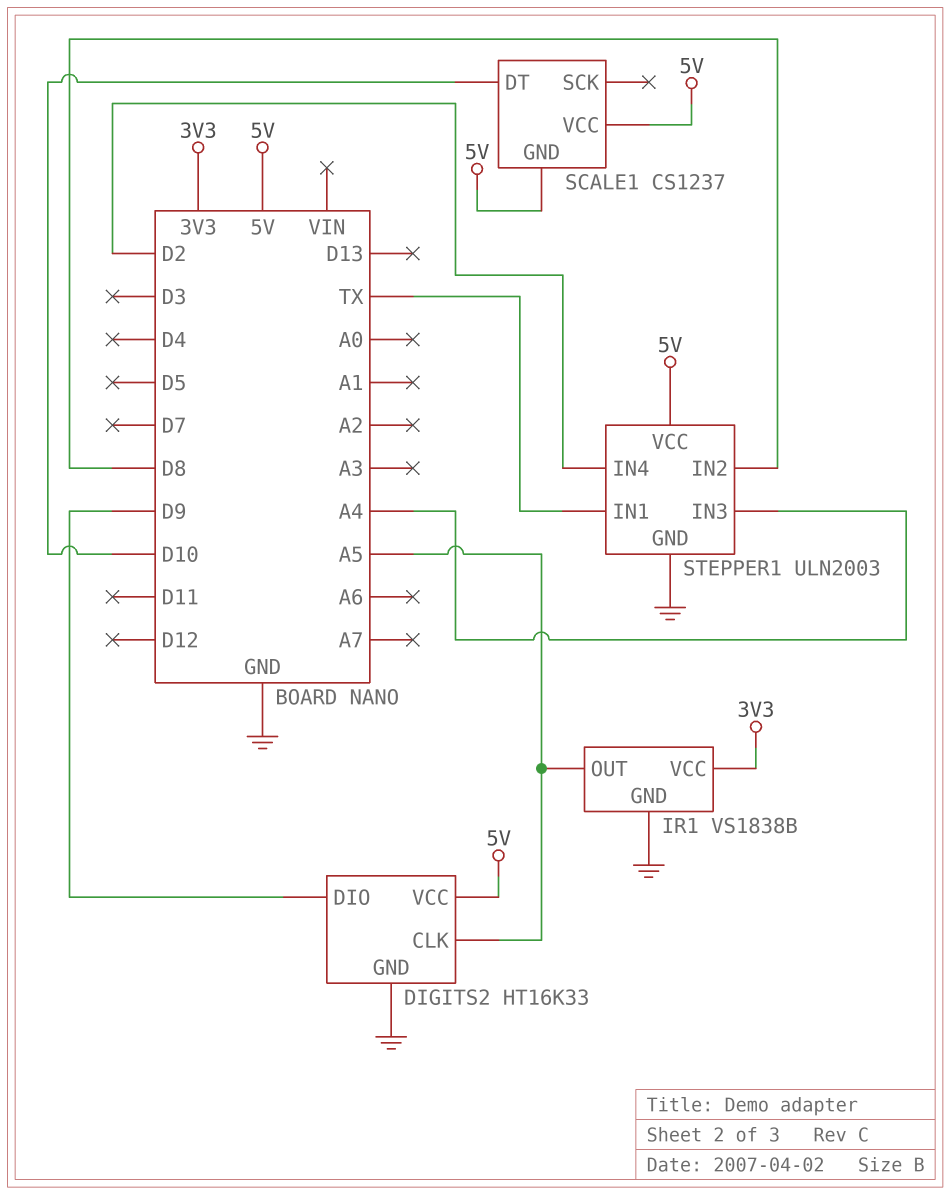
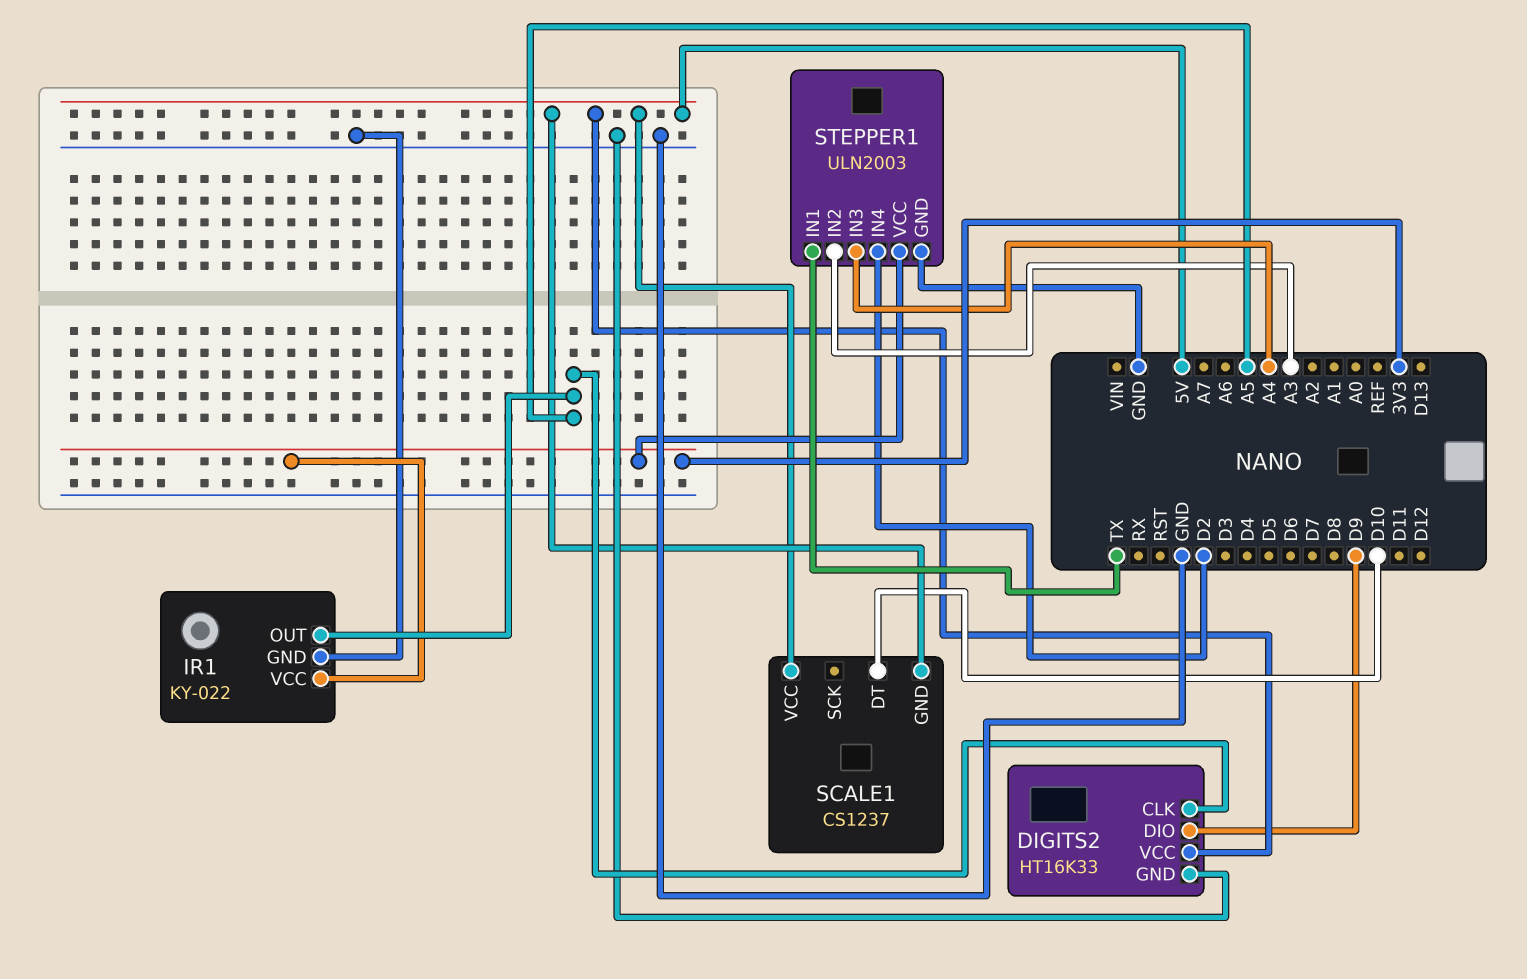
IR1: VS1838B -> KY-022
STEPPER1 pin IN2: D8 -> A3
STEPPER1 pin VCC: 5V -> 3V3

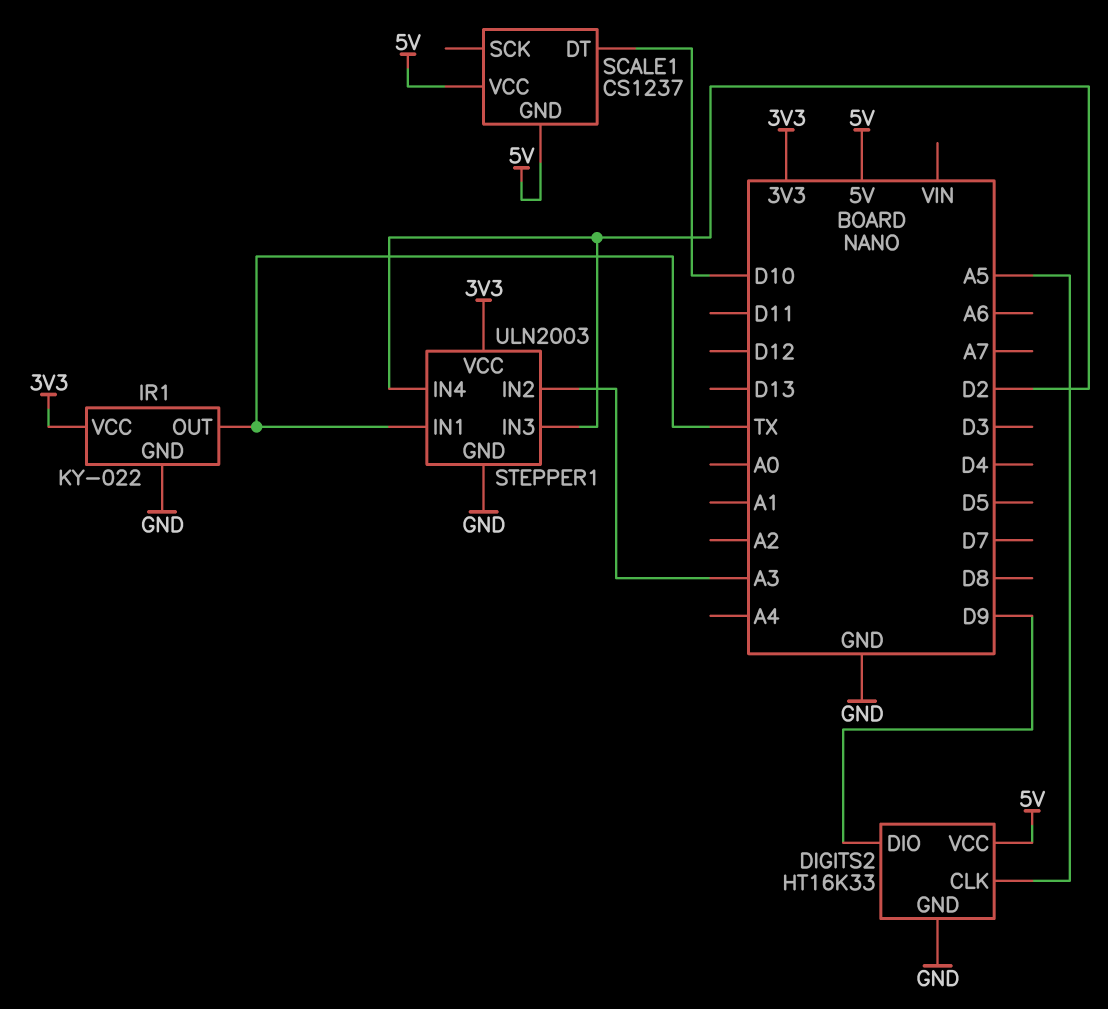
IR1 pin OUT: A5 -> TX
STEPPER1 pin IN3: A4 -> D2

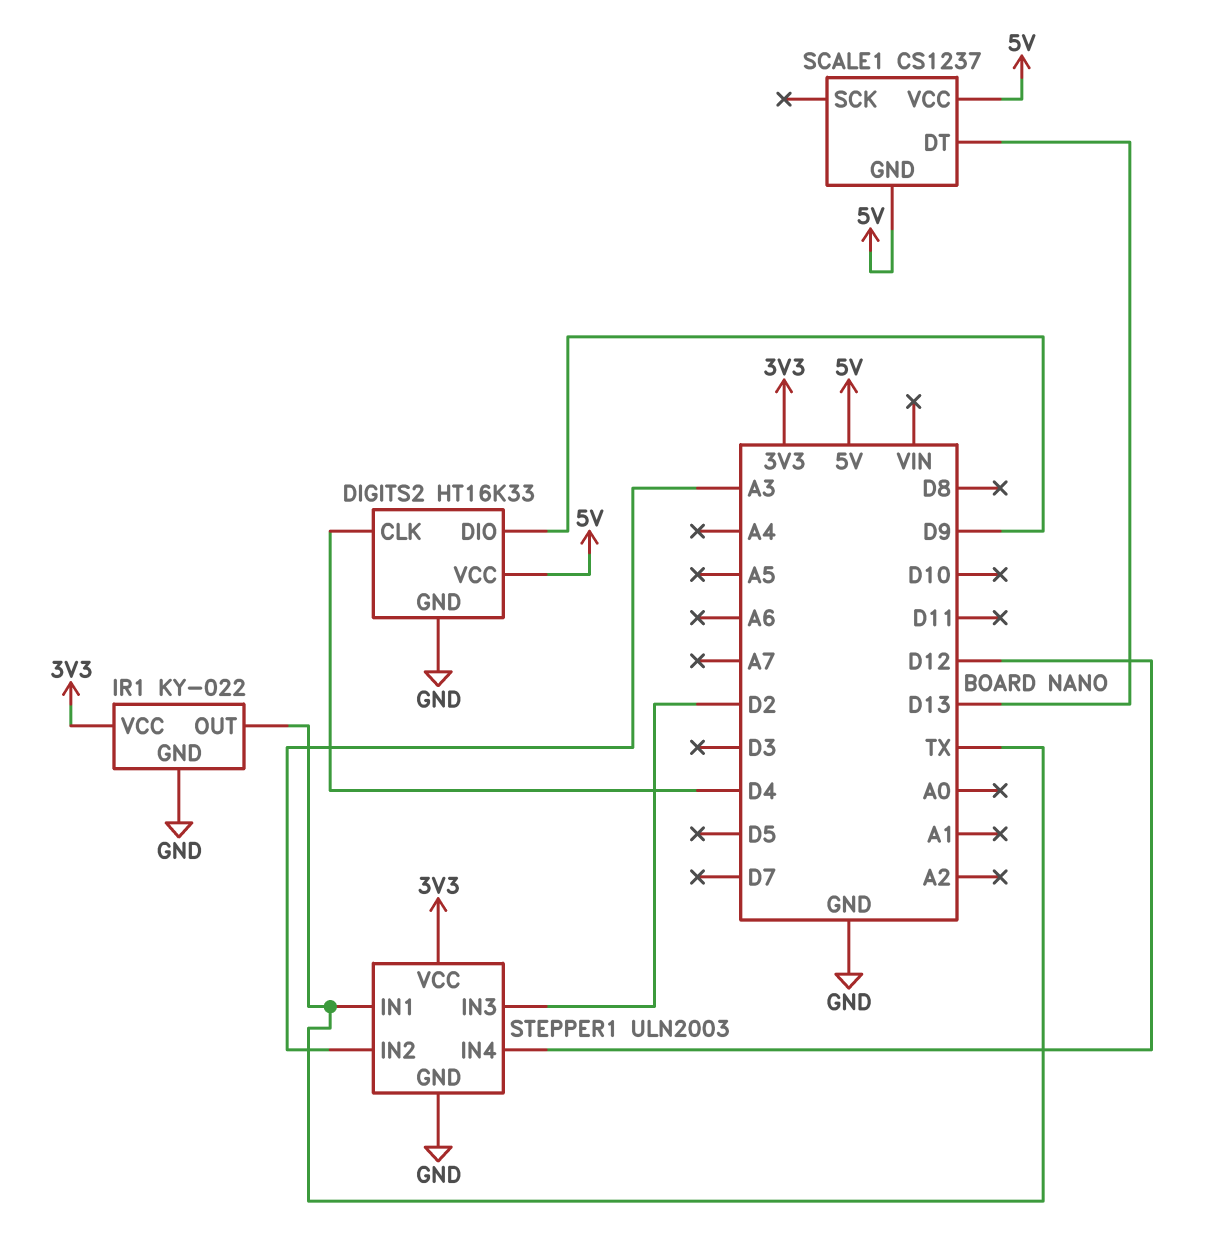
DIGITS2 pin CLK: A5 -> D4
SCALE1 pin DT: D10 -> D13
STEPPER1 pin IN4: D2 -> D12

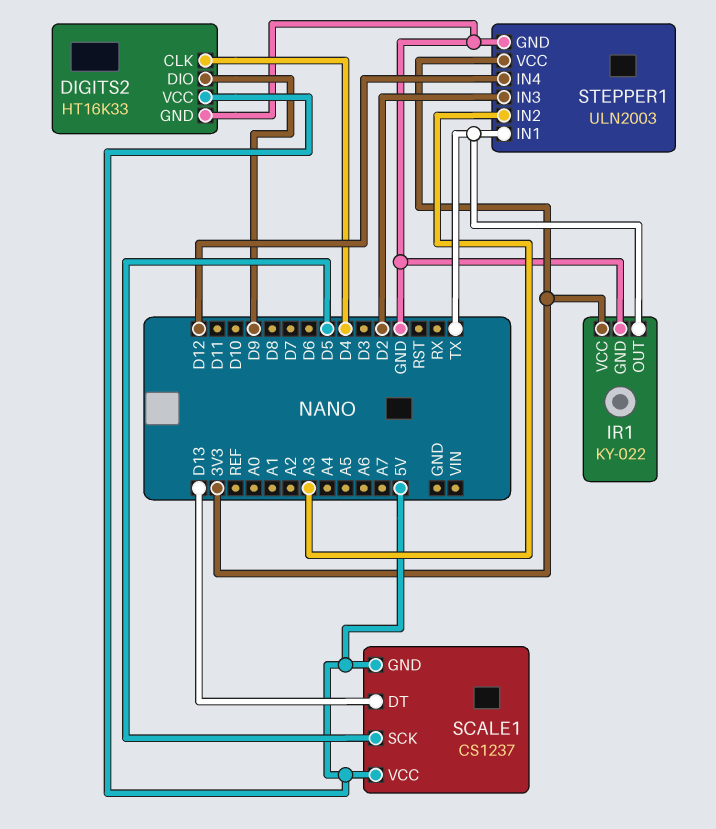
SCALE1 pin SCK: none -> D5

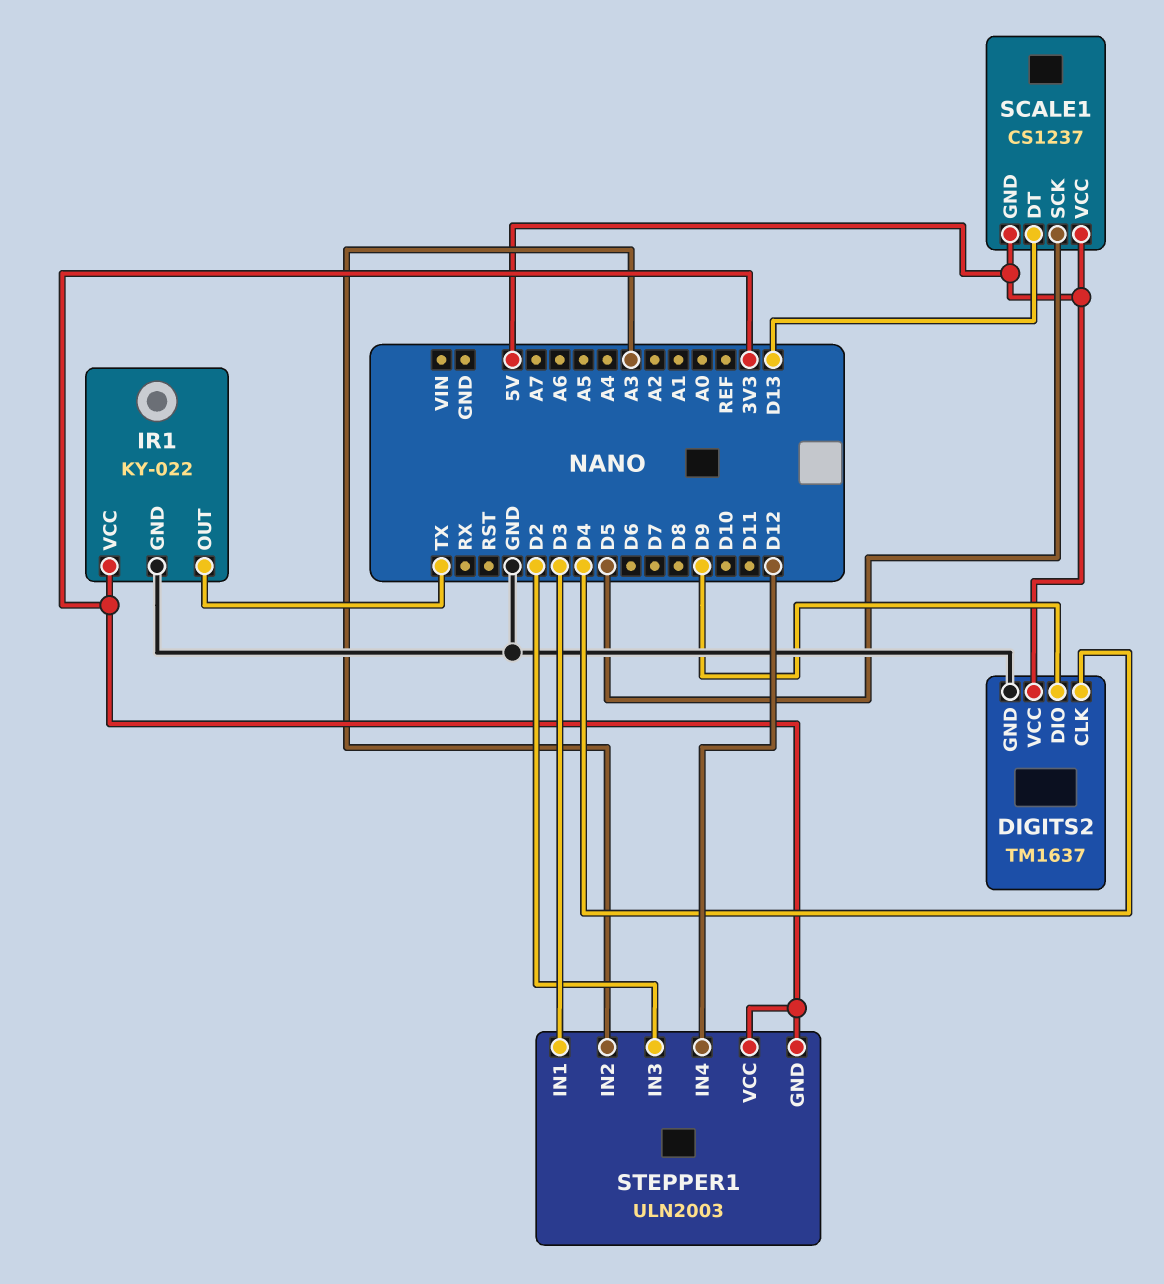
DIGITS2: HT16K33 -> TM1637
STEPPER1 pin GND: GND -> 3V3
STEPPER1 pin IN1: TX -> D3

